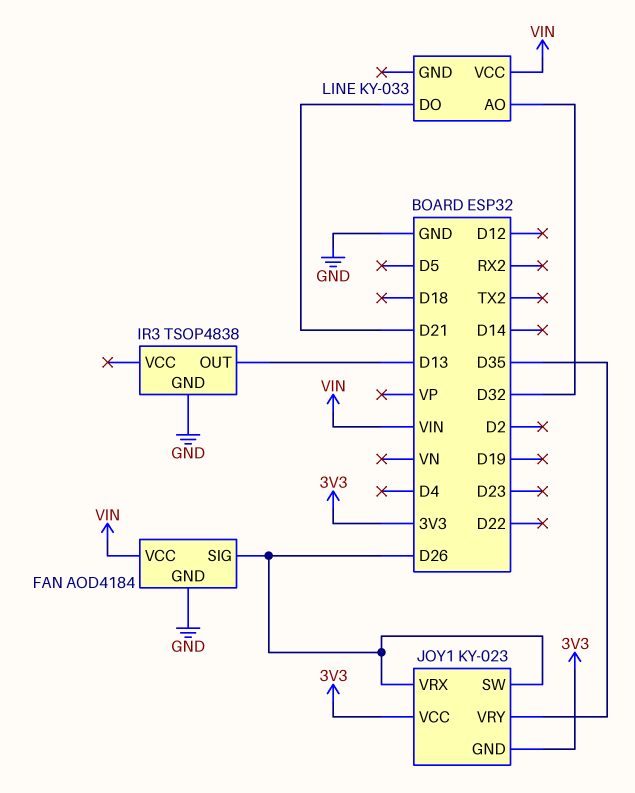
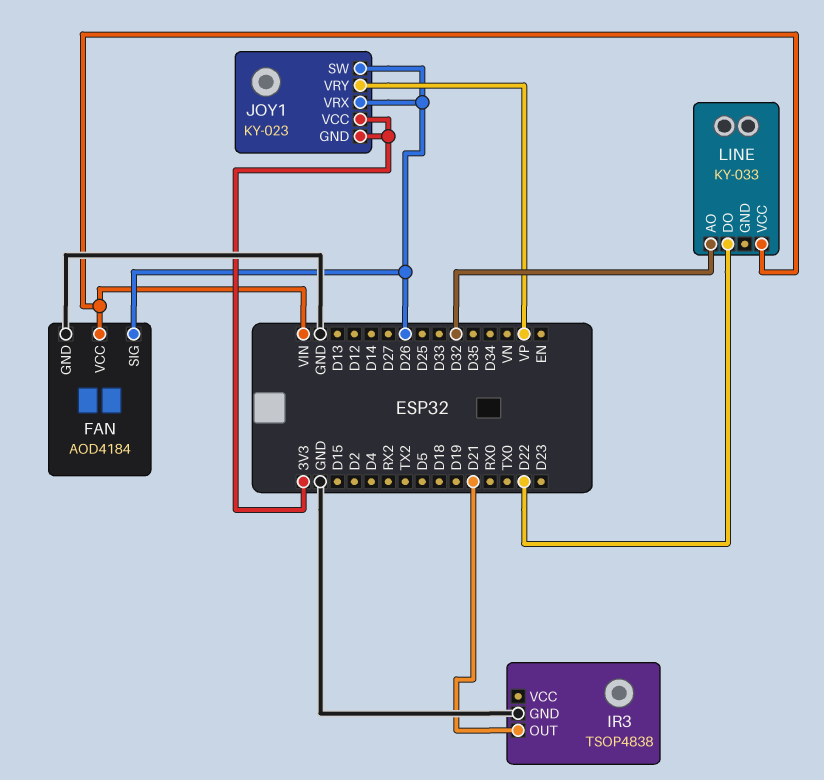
IR3 pin OUT: D13 -> D21
JOY1 pin VRY: D35 -> VP
LINE pin DO: D21 -> D22

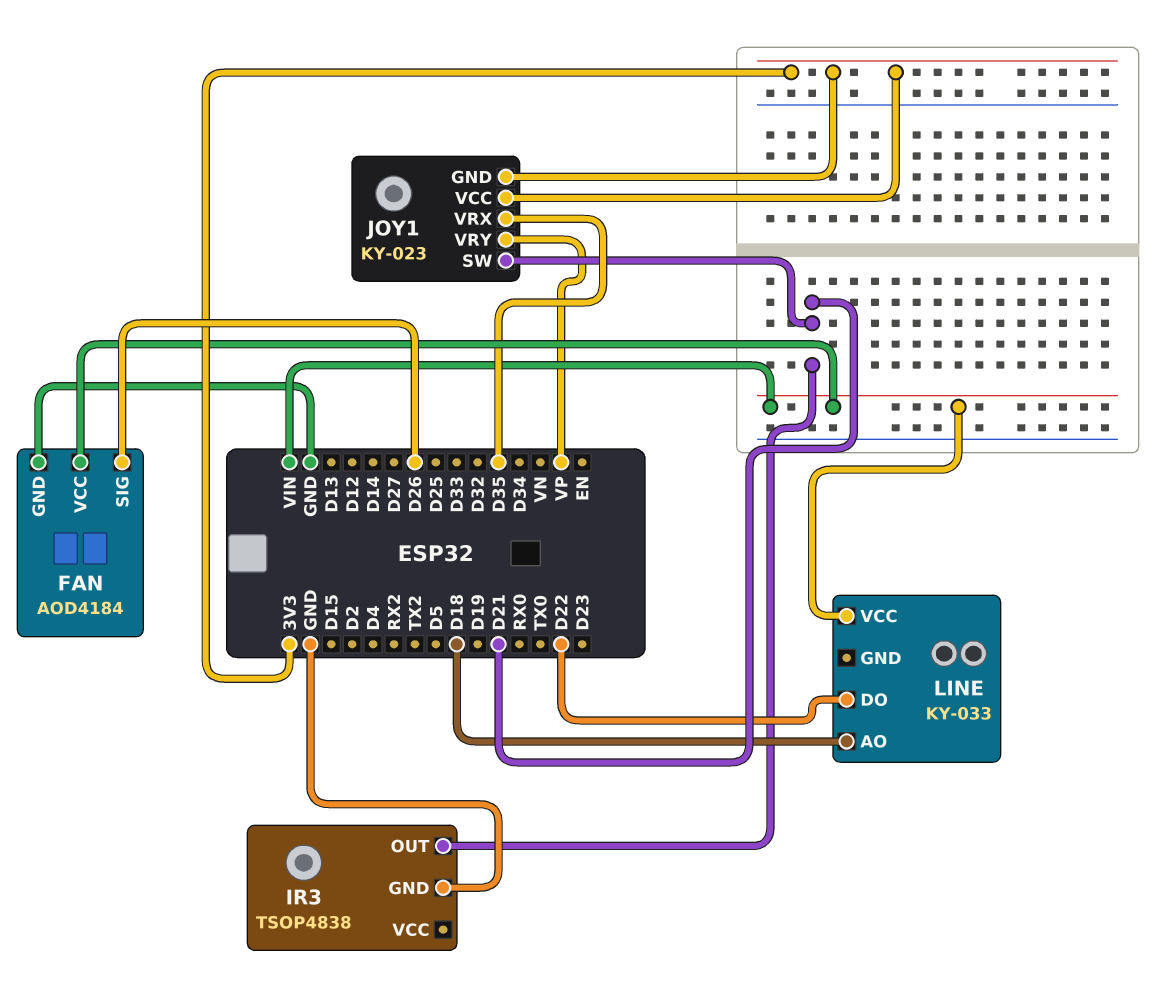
JOY1 pin SW: D26 -> D21
JOY1 pin VRX: D26 -> D35
LINE pin AO: D32 -> D18

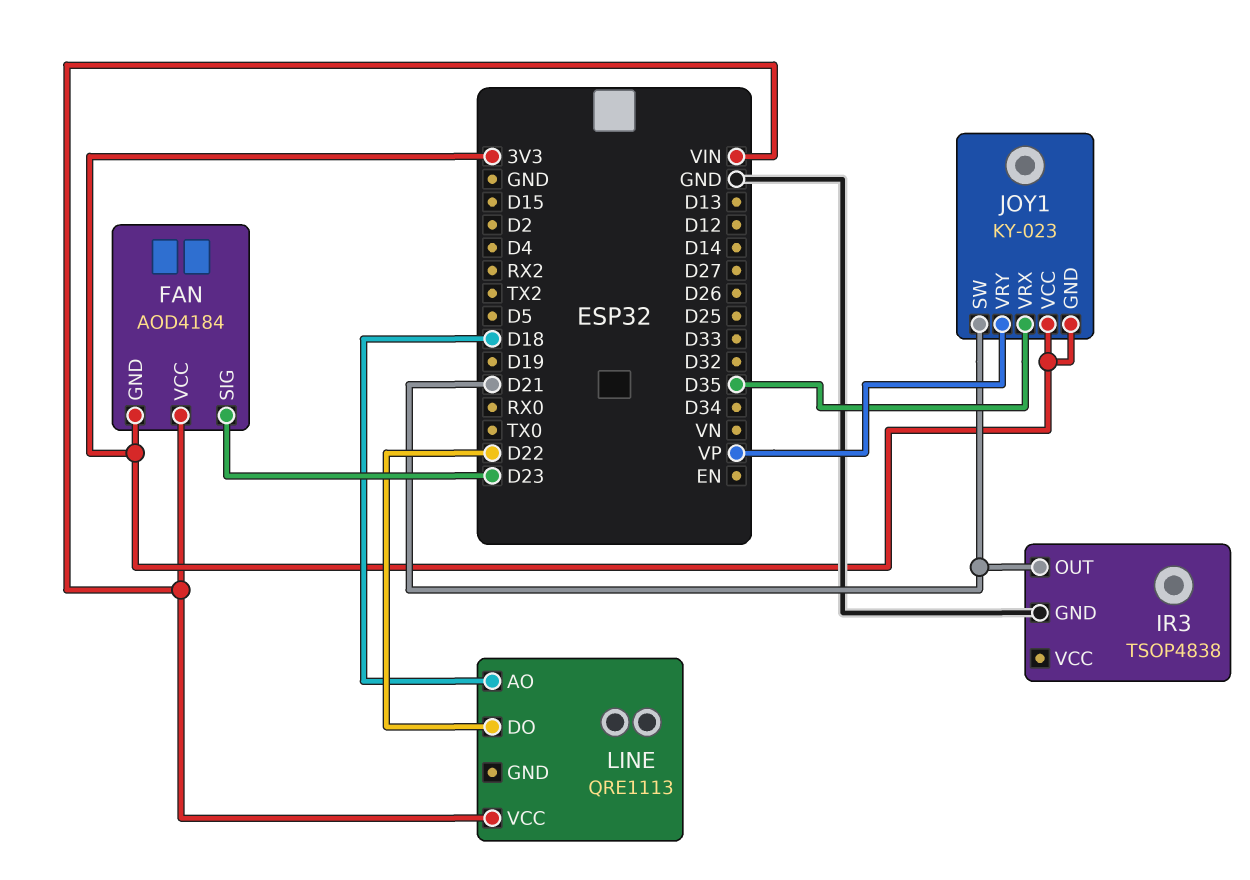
FAN pin GND: GND -> 3V3
FAN pin SIG: D26 -> D23
LINE: KY-033 -> QRE1113

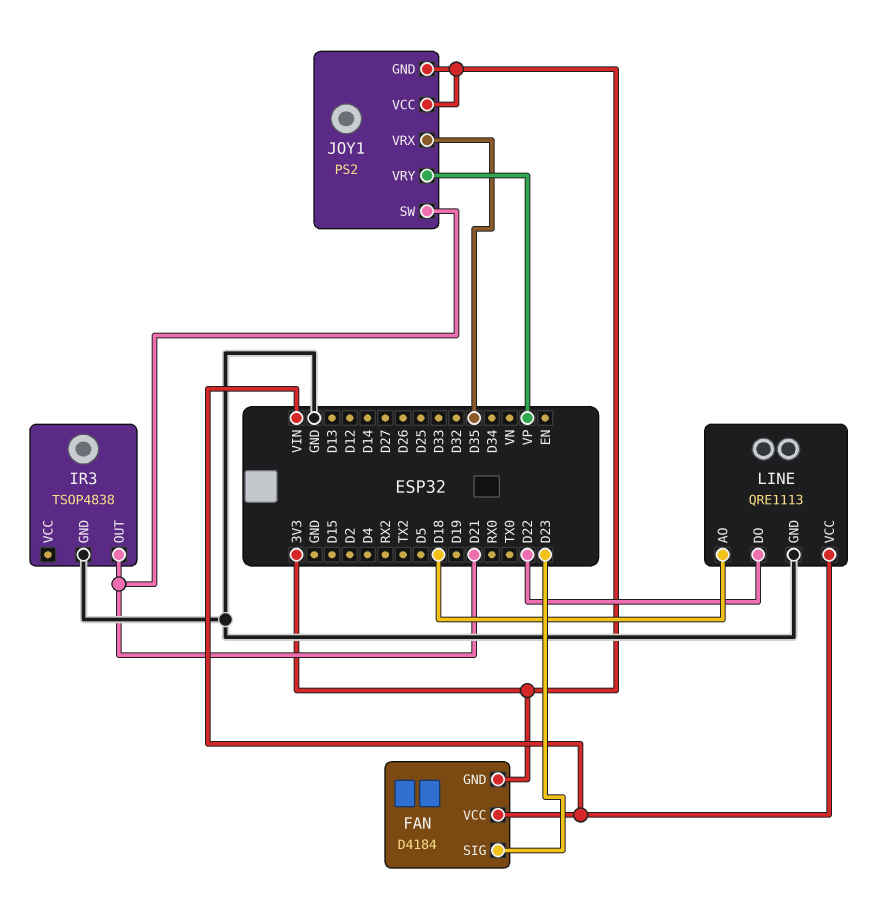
FAN: AOD4184 -> D4184
JOY1: KY-023 -> PS2
LINE pin GND: none -> GND

